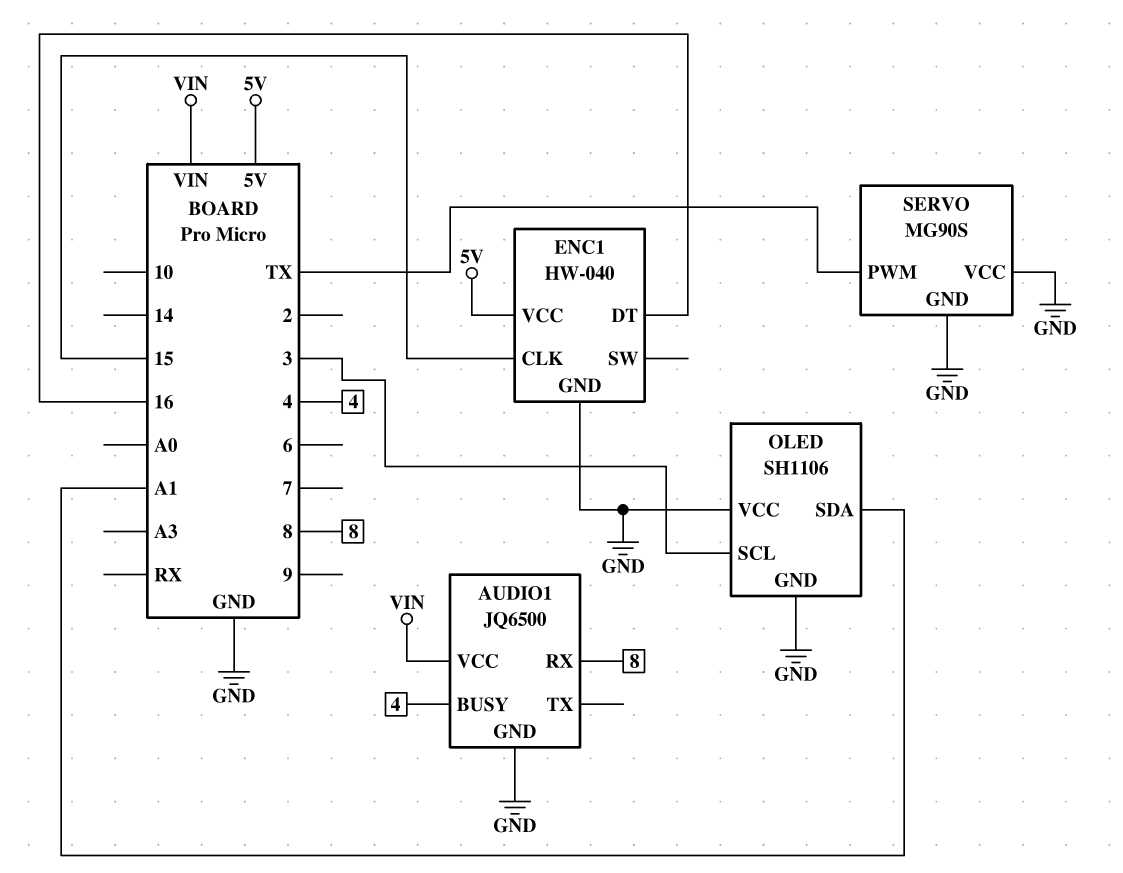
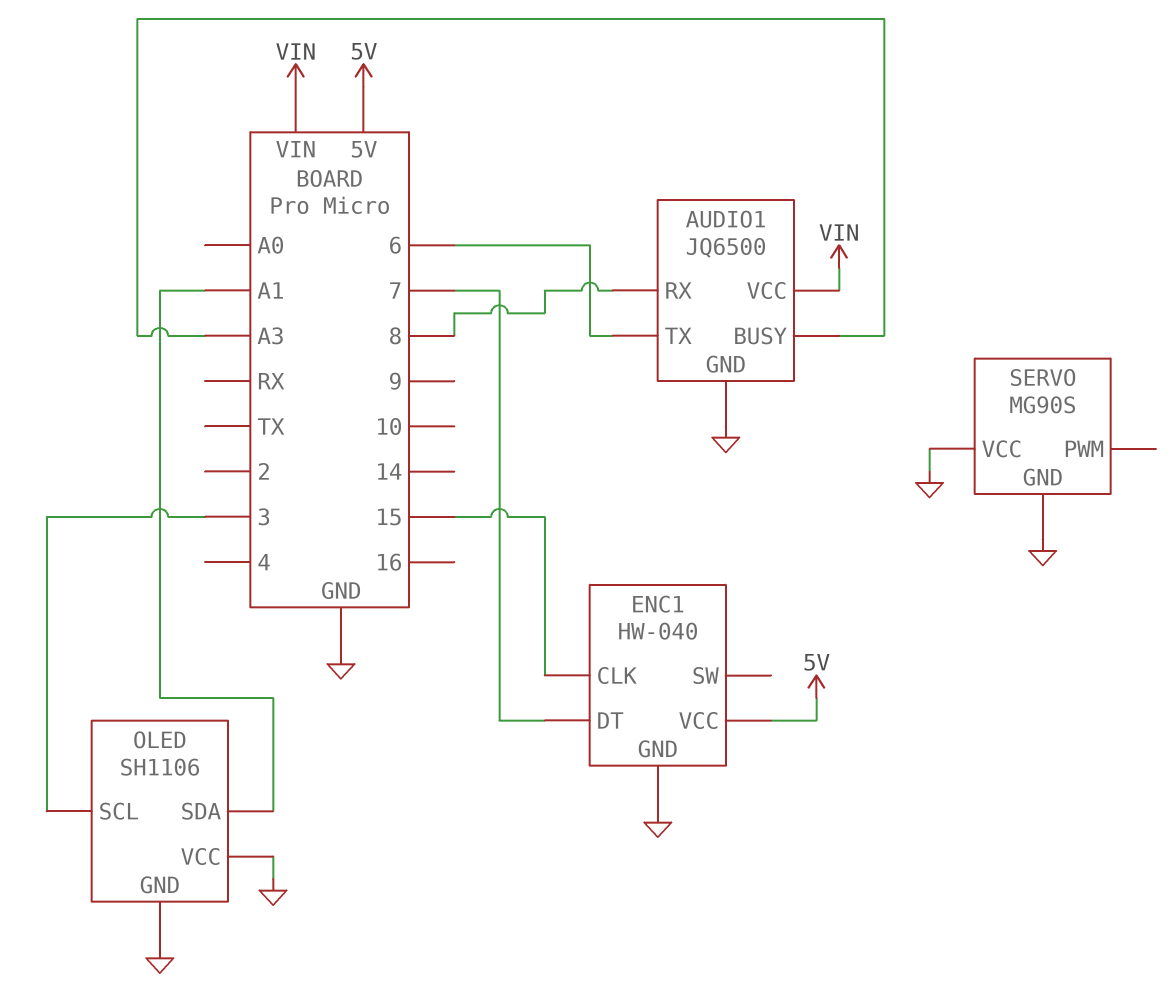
AUDIO1 pin BUSY: 4 -> A3
AUDIO1 pin TX: none -> 6
ENC1 pin DT: 16 -> 7
SERVO pin PWM: TX -> none

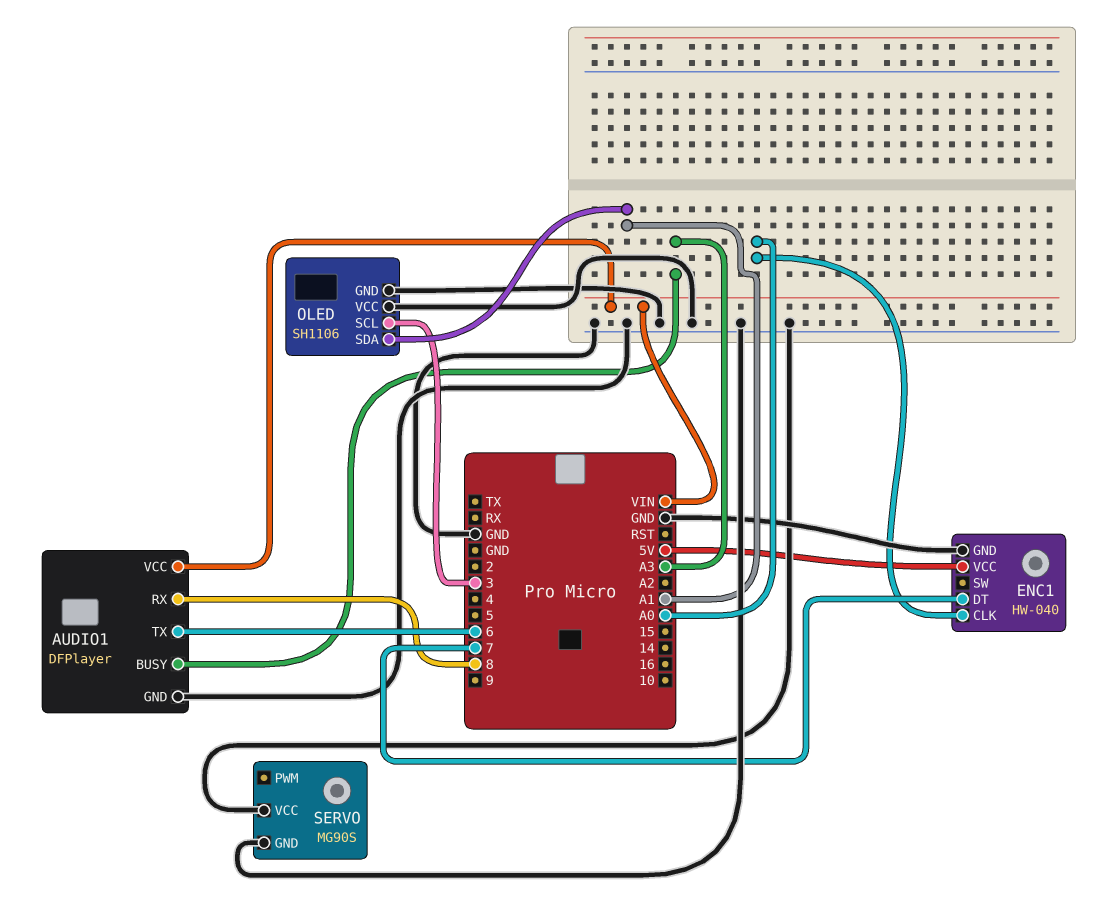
AUDIO1: JQ6500 -> DFPlayer
ENC1 pin CLK: 15 -> A0

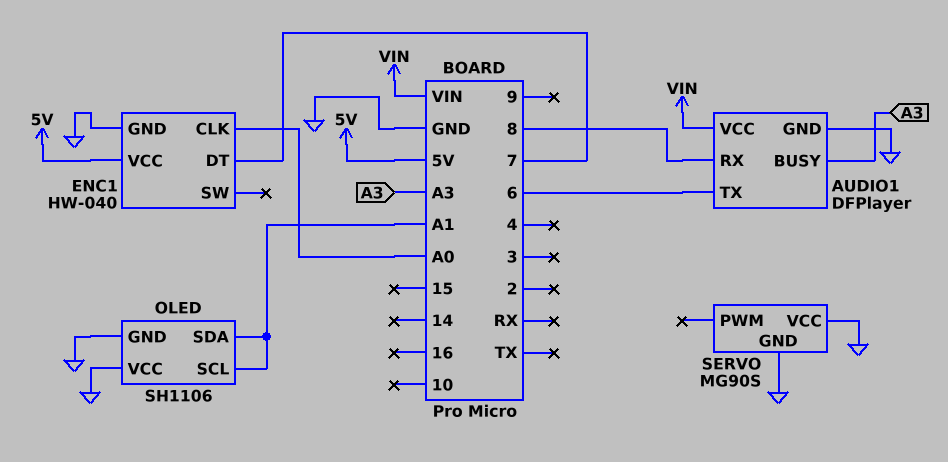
OLED pin SCL: 3 -> A1

